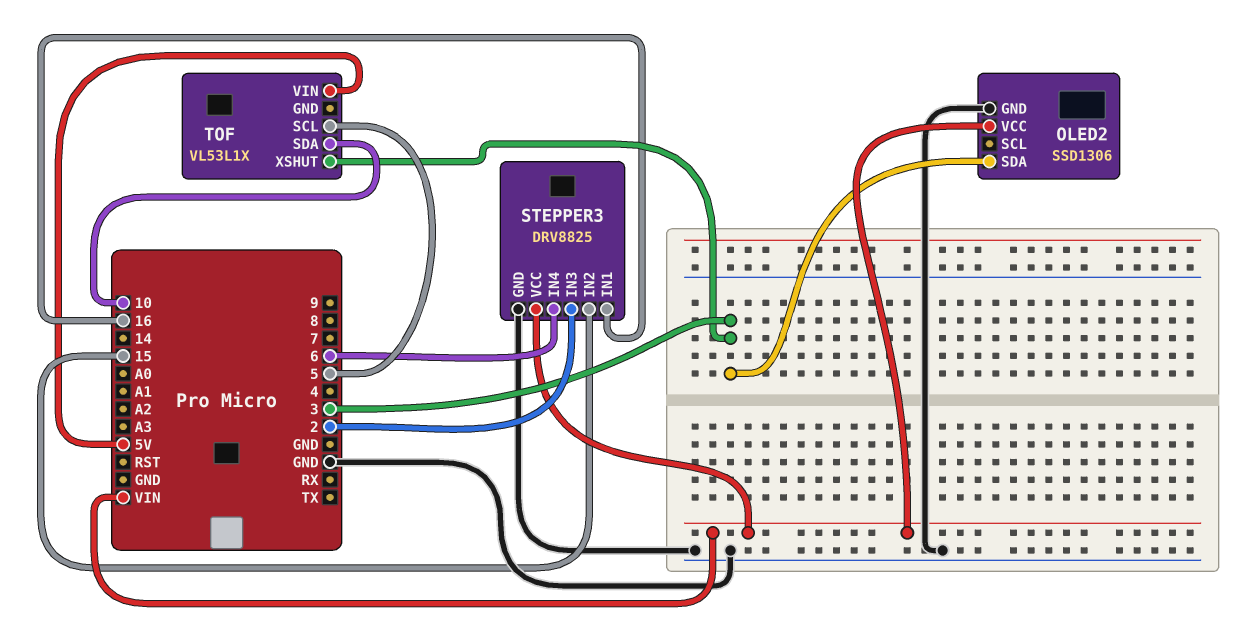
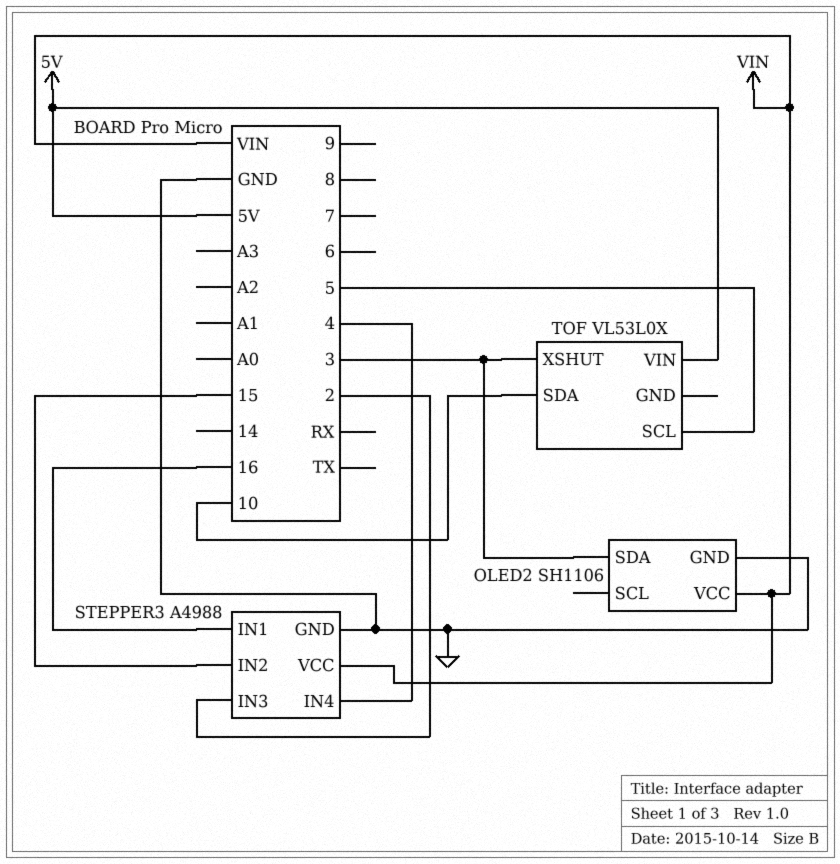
OLED2: SSD1306 -> SH1106
STEPPER3: DRV8825 -> A4988
STEPPER3 pin IN4: 6 -> 4
TOF: VL53L1X -> VL53L0X

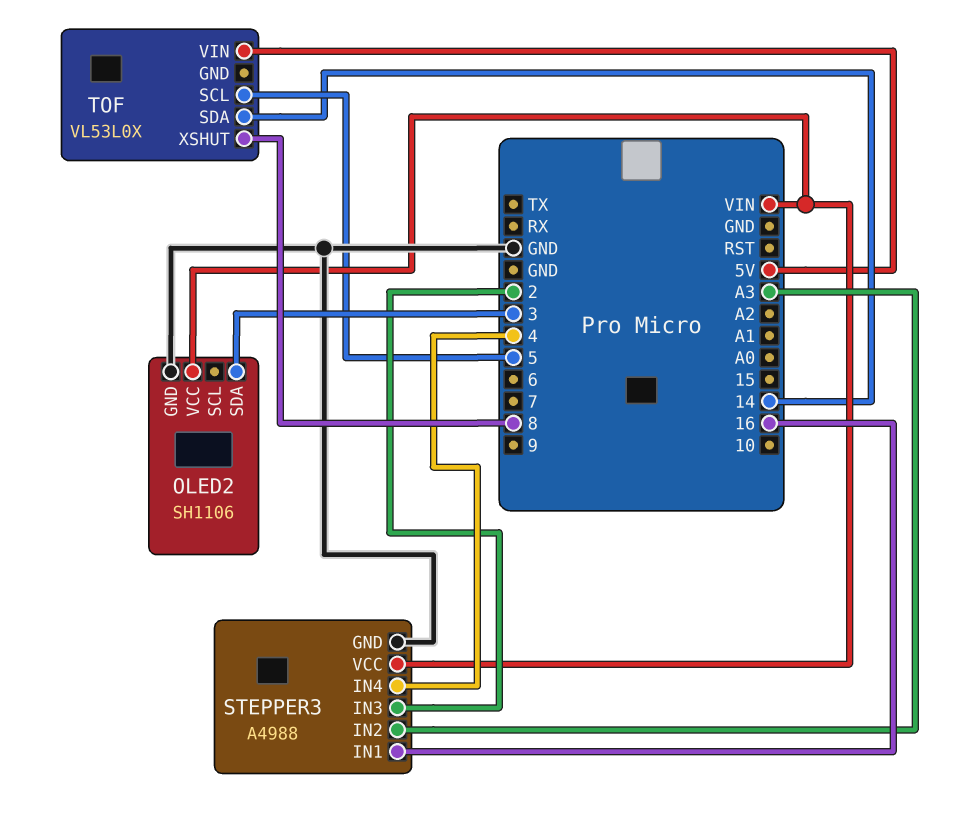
STEPPER3 pin IN2: 15 -> A3
TOF pin SDA: 10 -> 14
TOF pin XSHUT: 3 -> 8

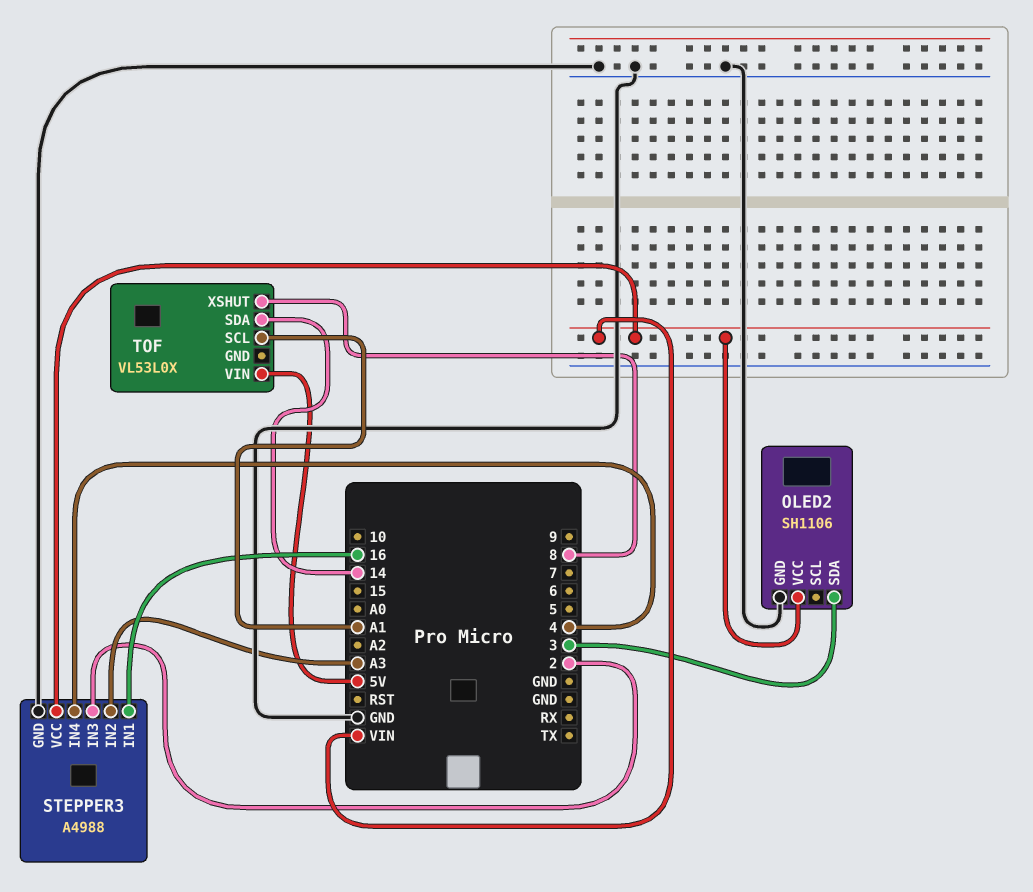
TOF pin SCL: 5 -> A1

